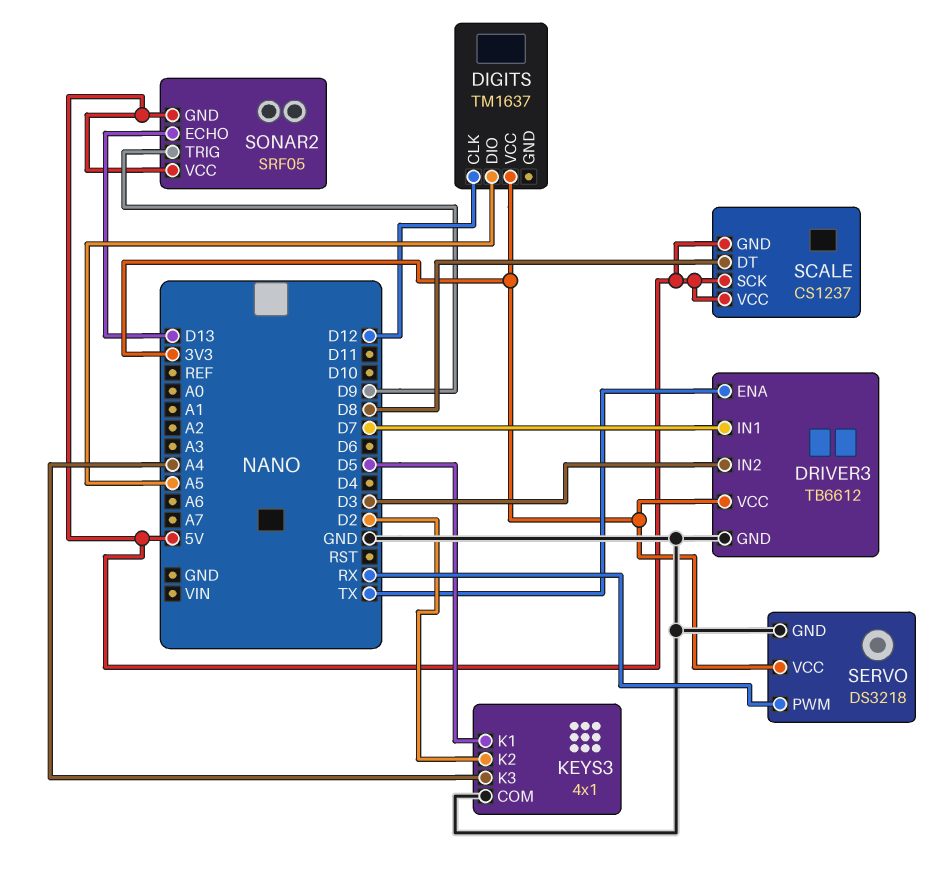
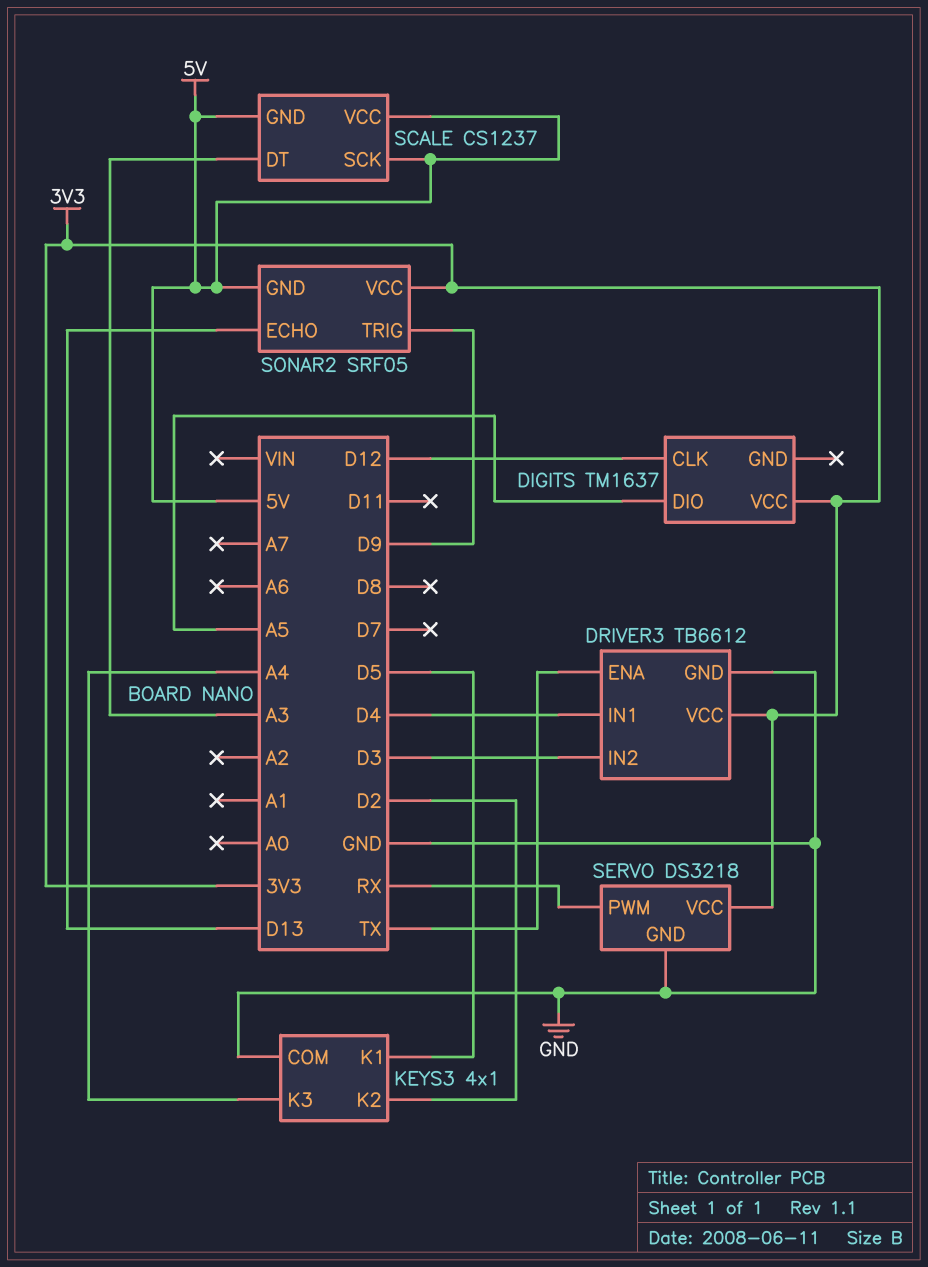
DRIVER3 pin IN1: D7 -> D4
SCALE pin DT: D8 -> A3
SONAR2 pin VCC: 5V -> 3V3

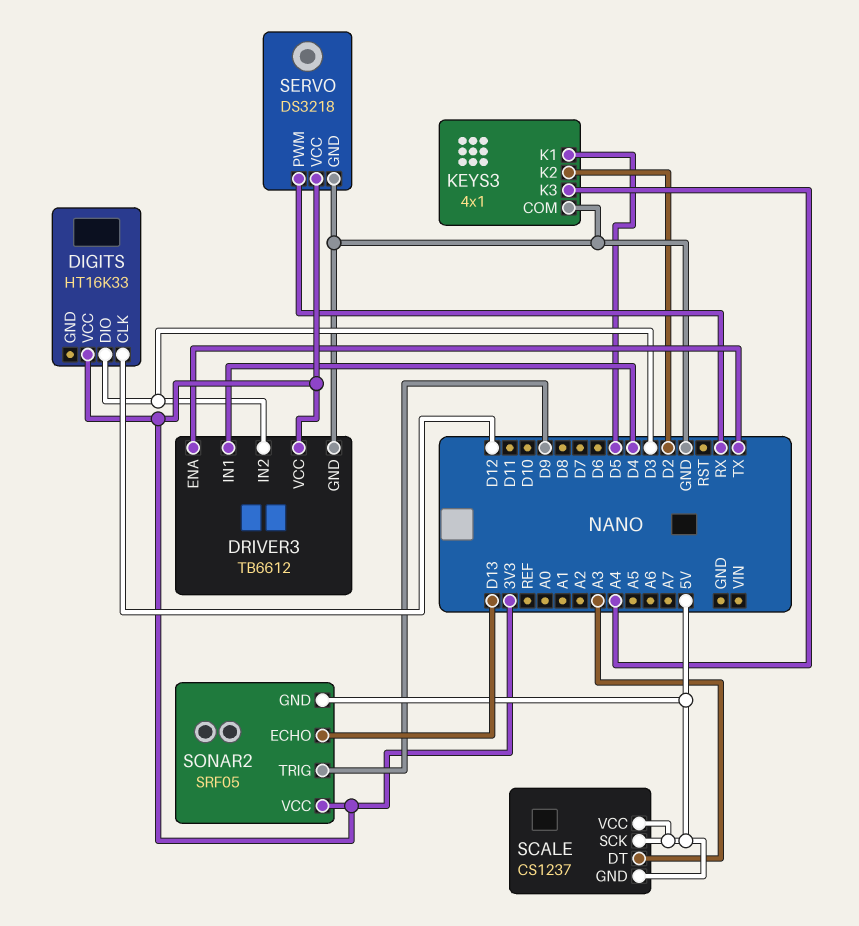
DIGITS: TM1637 -> HT16K33
DIGITS pin DIO: A5 -> D3

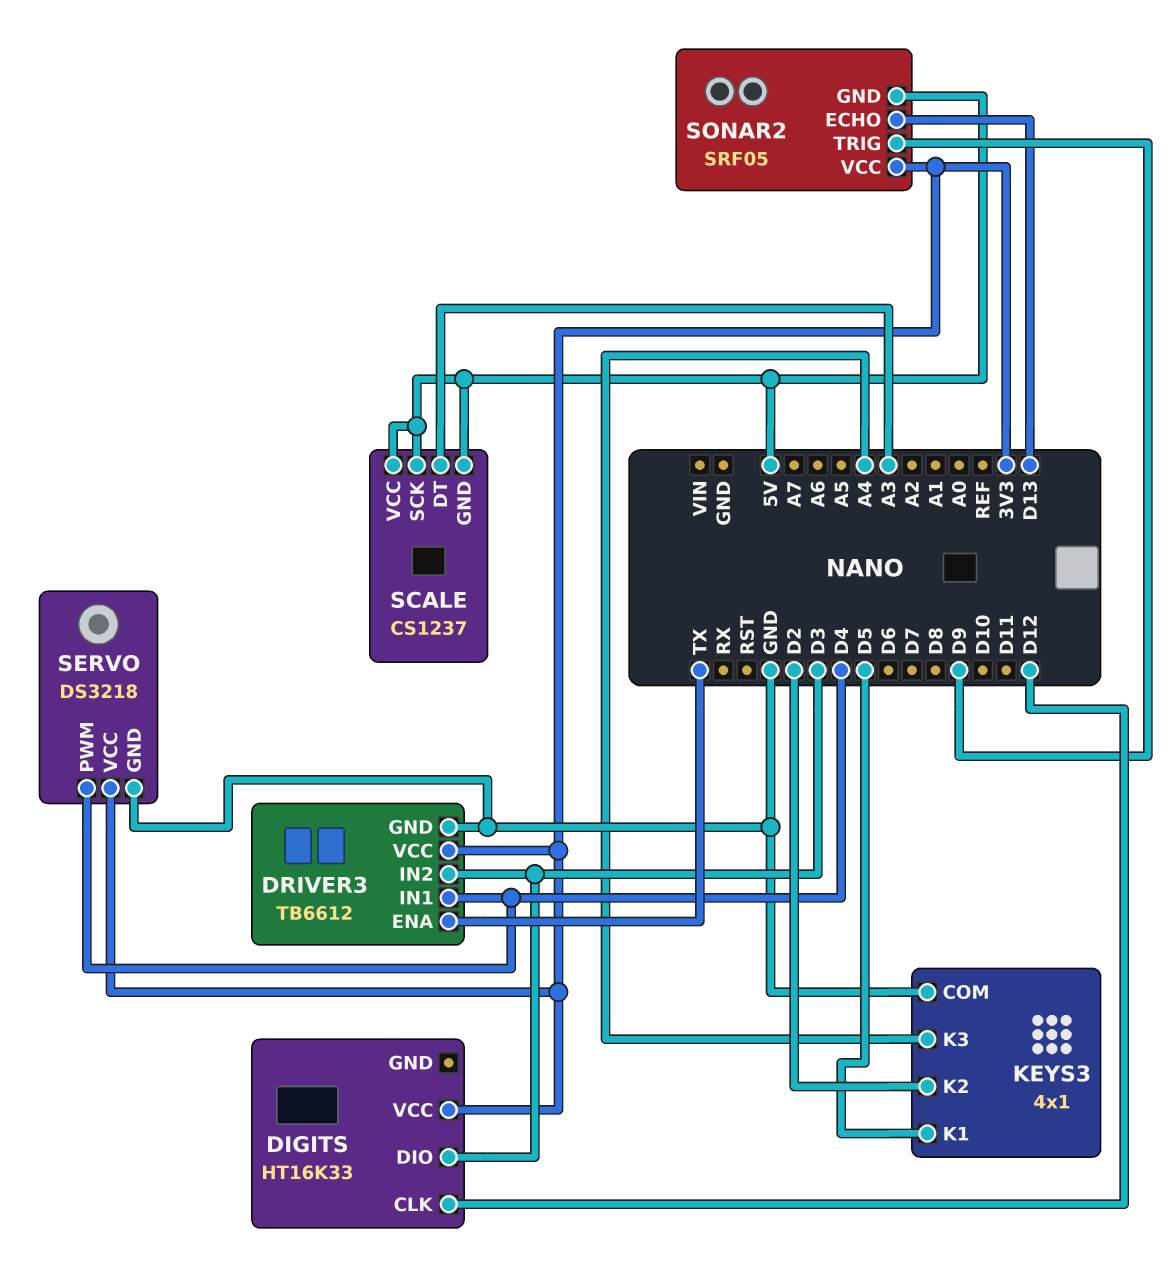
SERVO pin PWM: RX -> D4

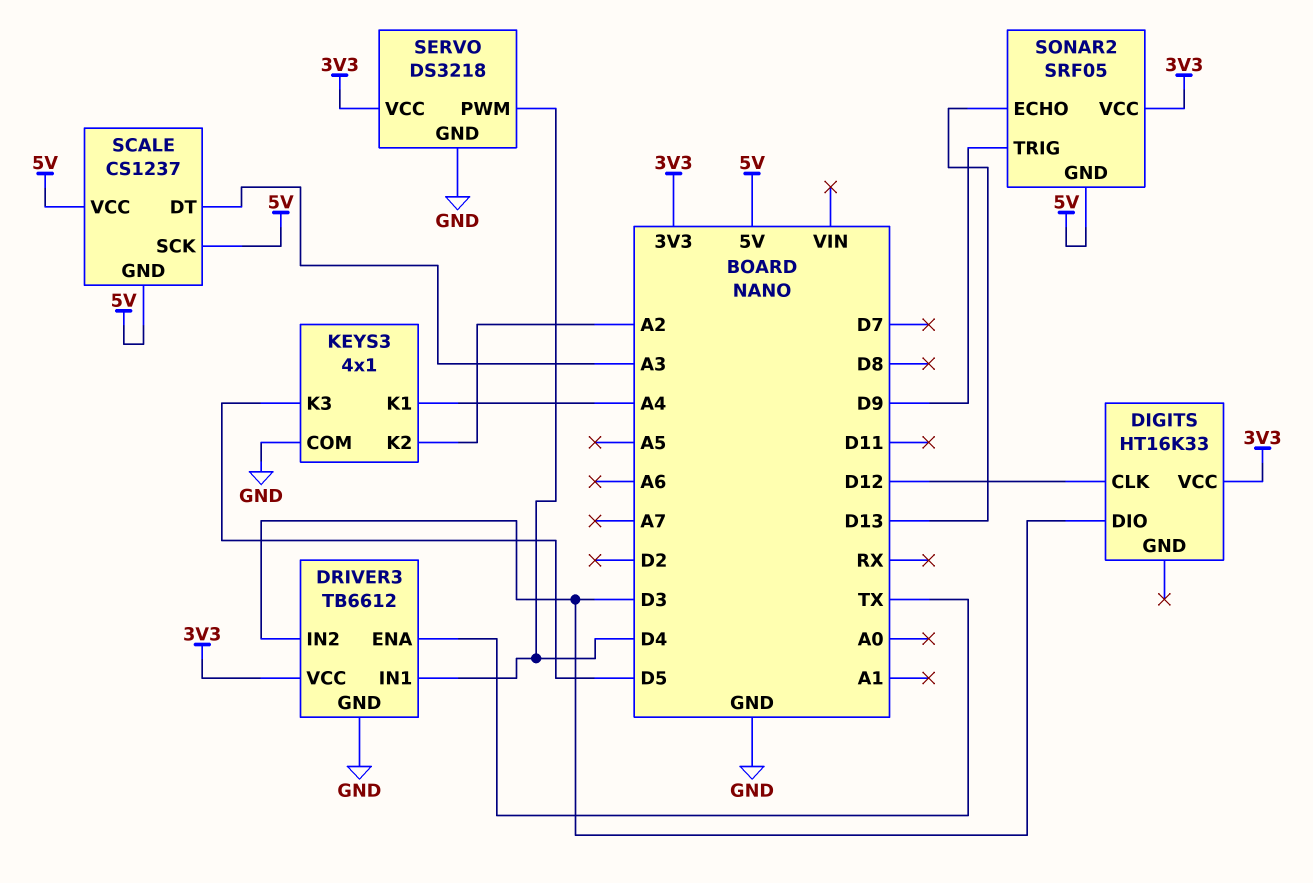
KEYS3 pin K1: D5 -> A4
KEYS3 pin K2: D2 -> A2
KEYS3 pin K3: A4 -> D5

